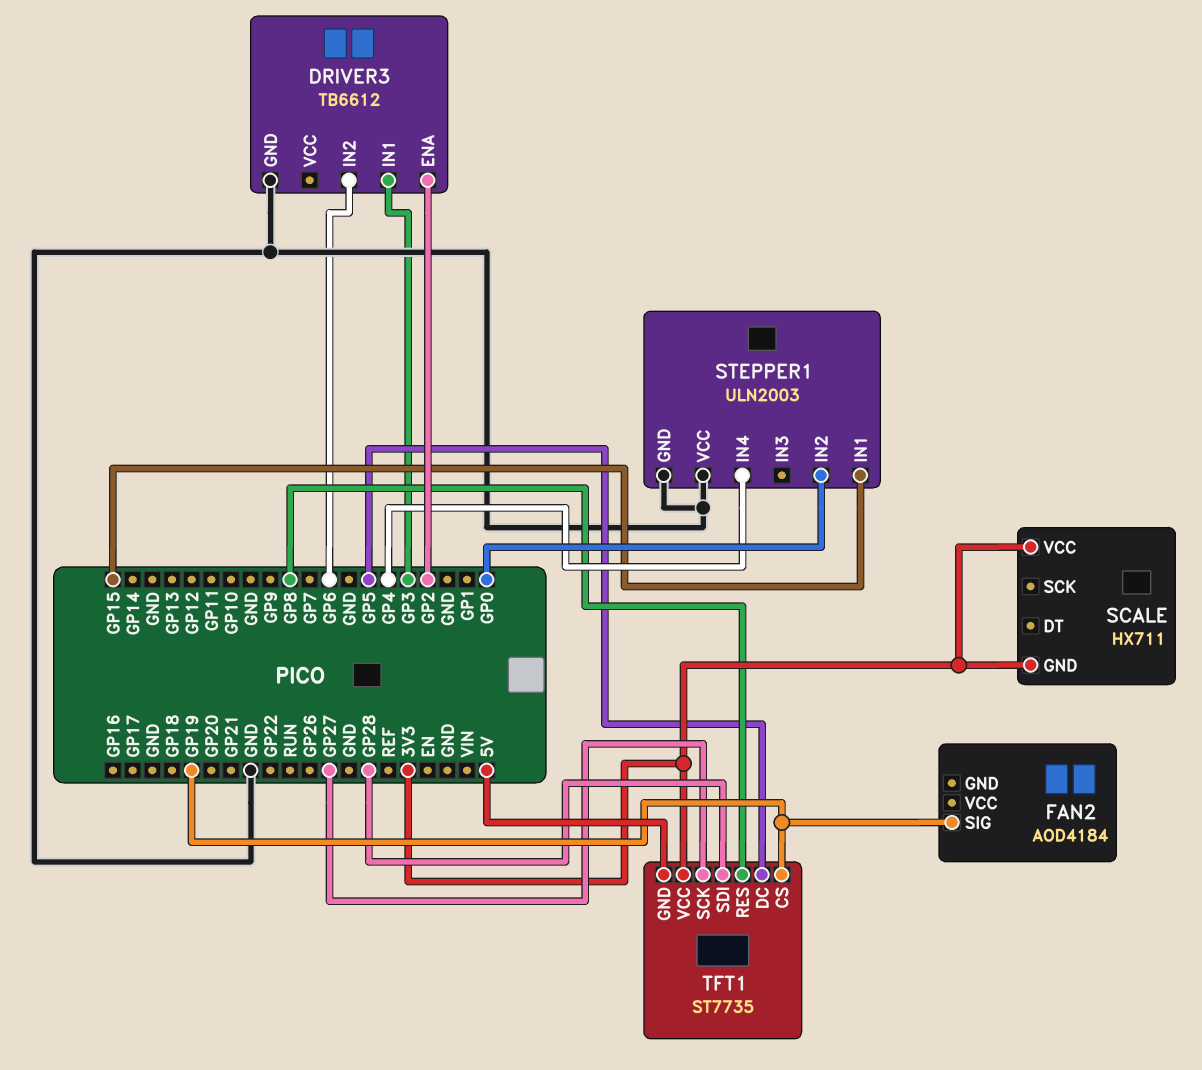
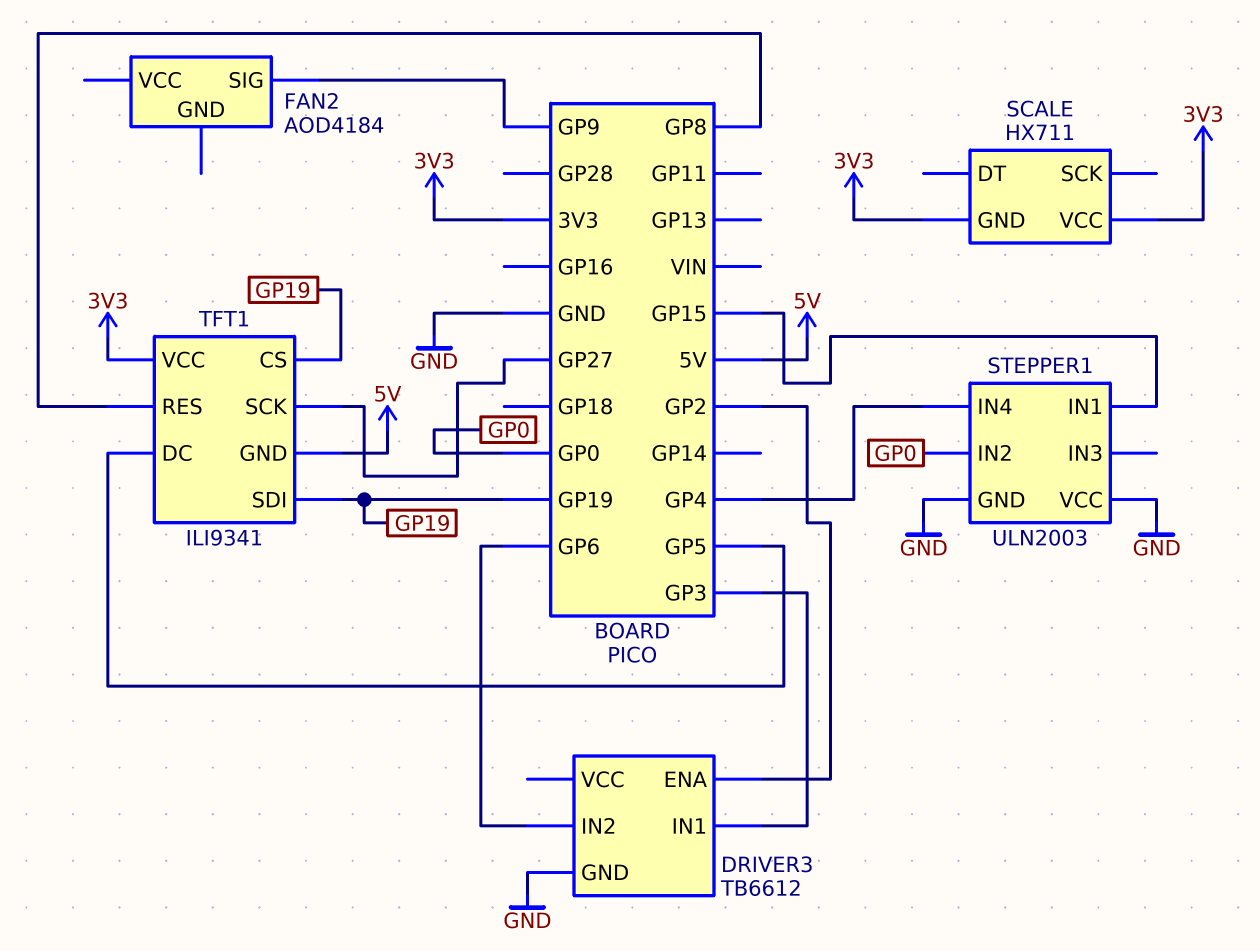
FAN2 pin SIG: GP19 -> GP9
TFT1: ST7735 -> ILI9341
TFT1 pin SDI: GP28 -> GP19

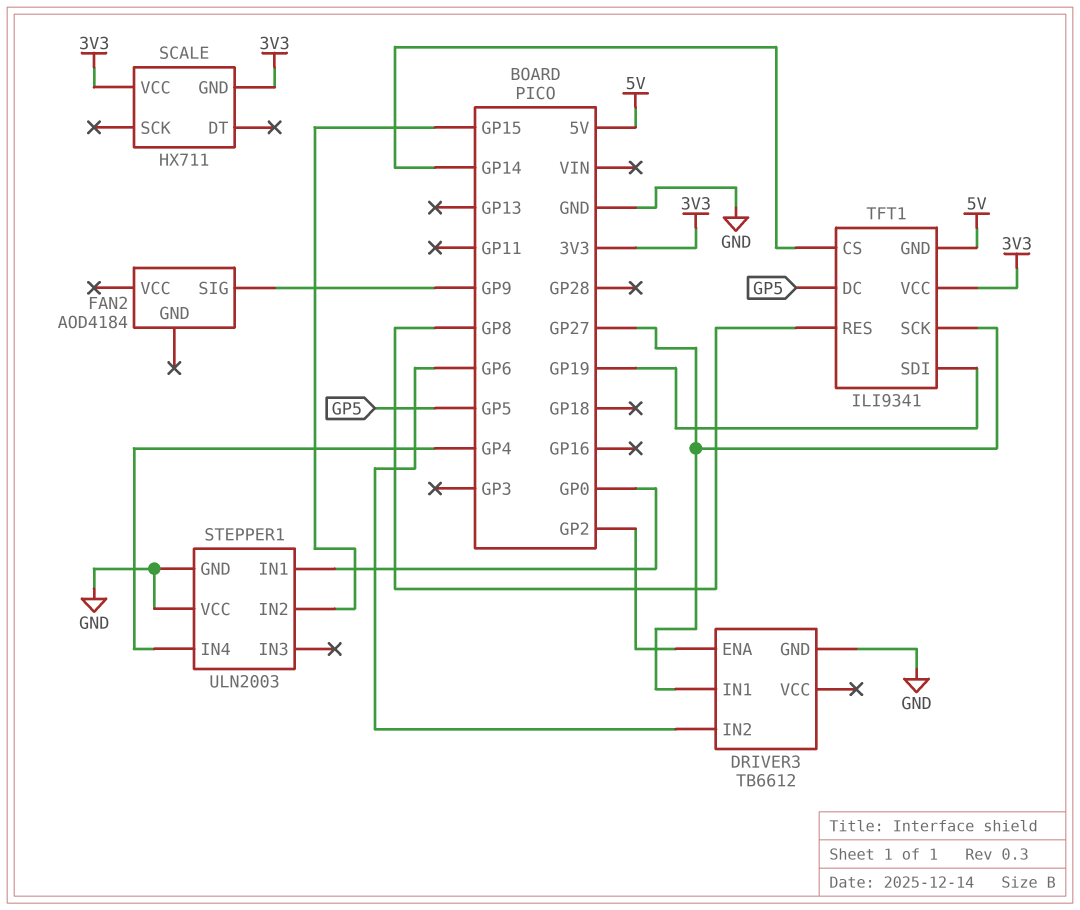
DRIVER3 pin IN1: GP3 -> GP27
STEPPER1 pin IN1: GP15 -> GP0
STEPPER1 pin IN2: GP0 -> GP15
TFT1 pin CS: GP19 -> GP14

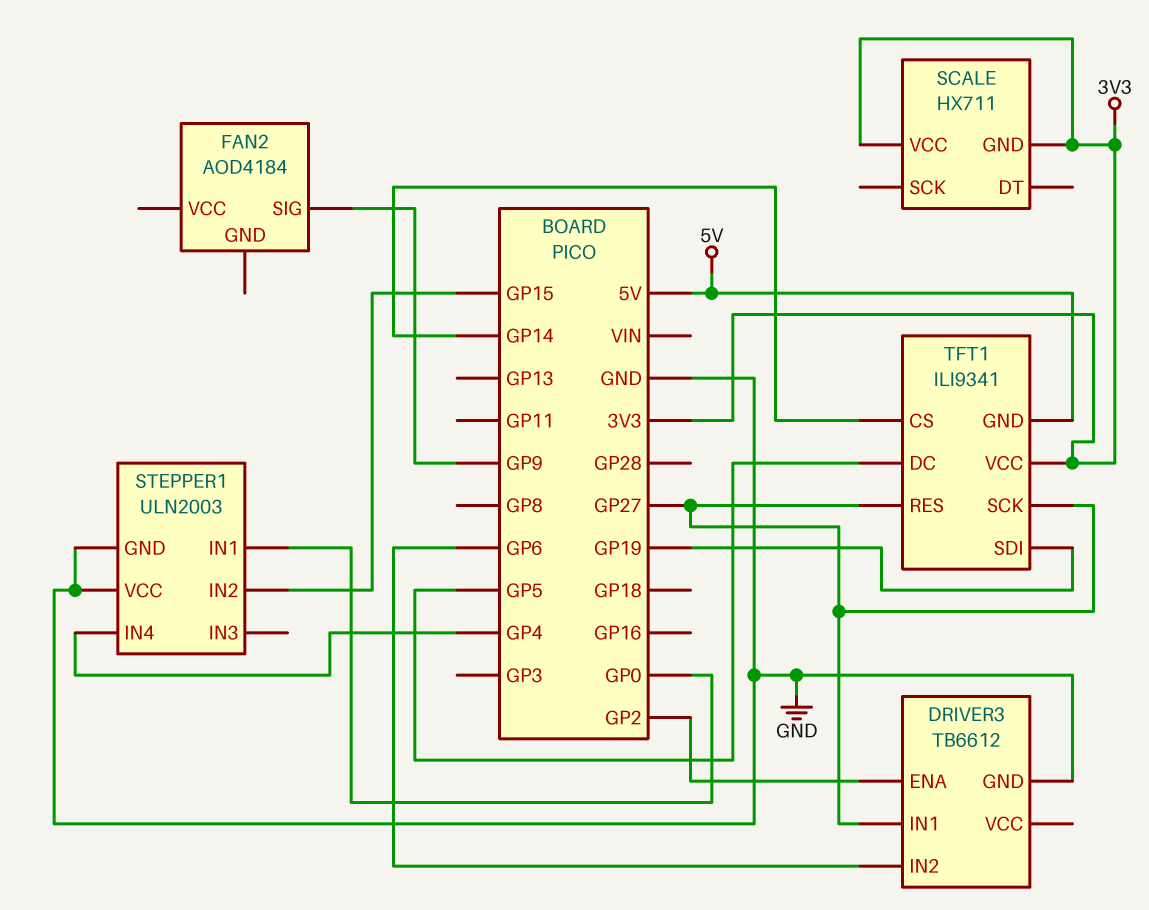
TFT1 pin RES: GP8 -> GP27

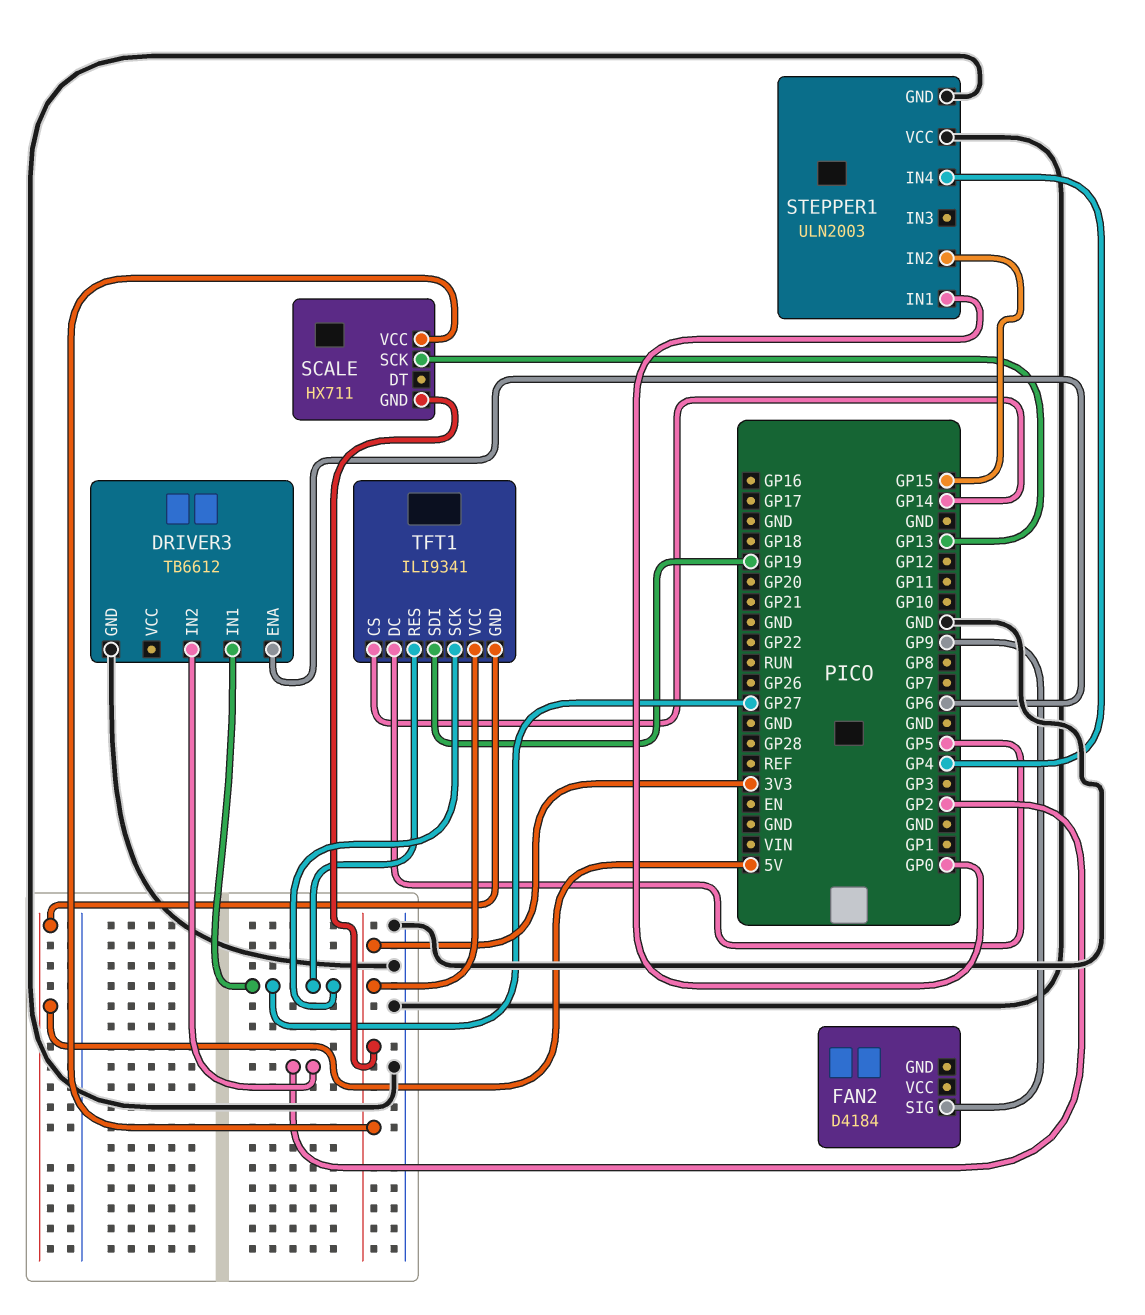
DRIVER3 pin ENA: GP2 -> GP6
DRIVER3 pin IN2: GP6 -> GP2
FAN2: AOD4184 -> D4184
SCALE pin SCK: none -> GP13

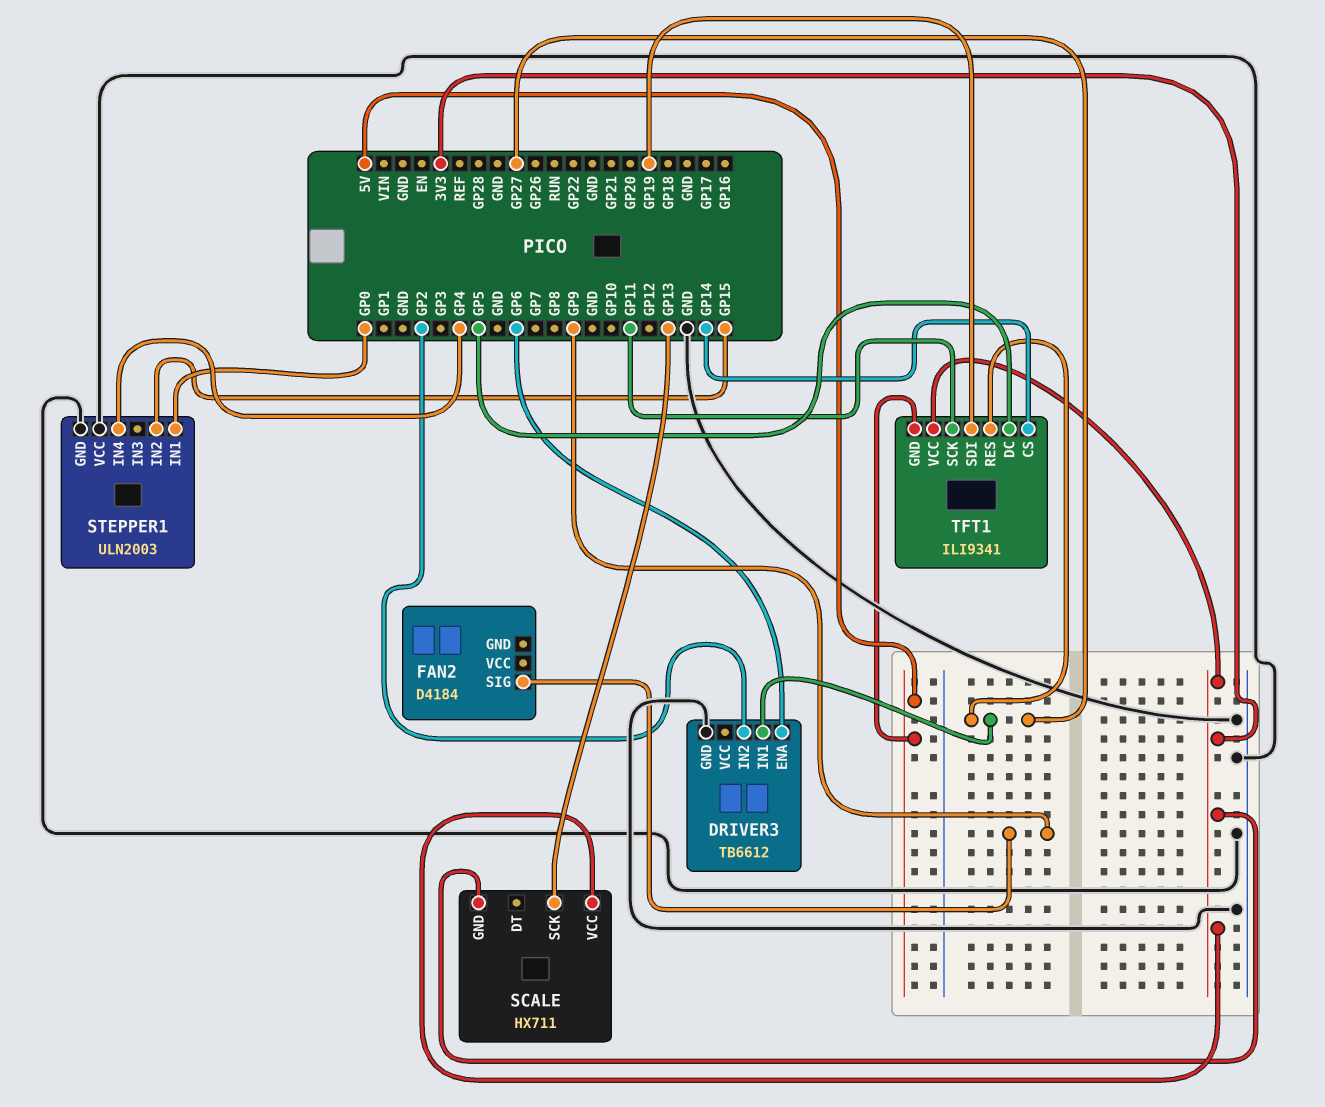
TFT1 pin SCK: GP27 -> GP11

